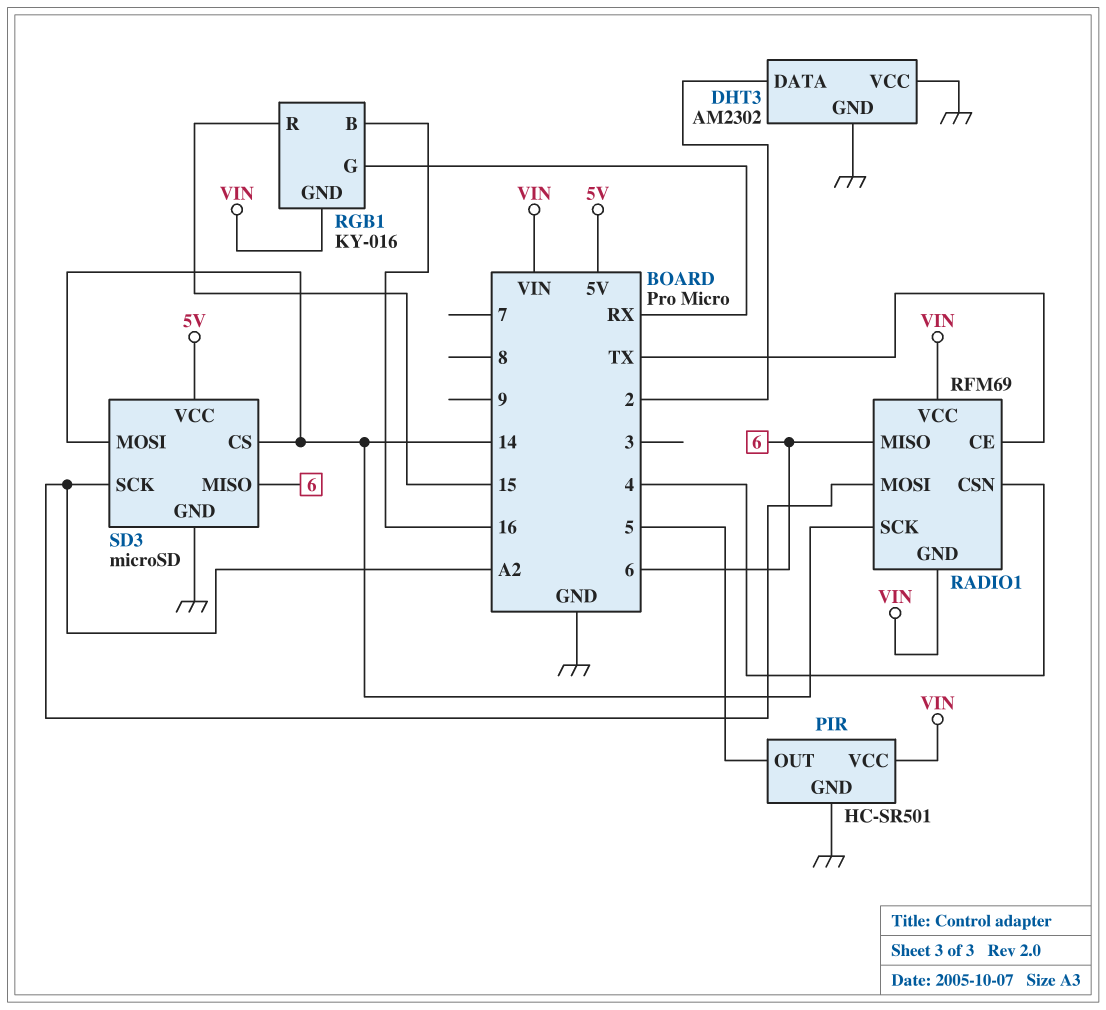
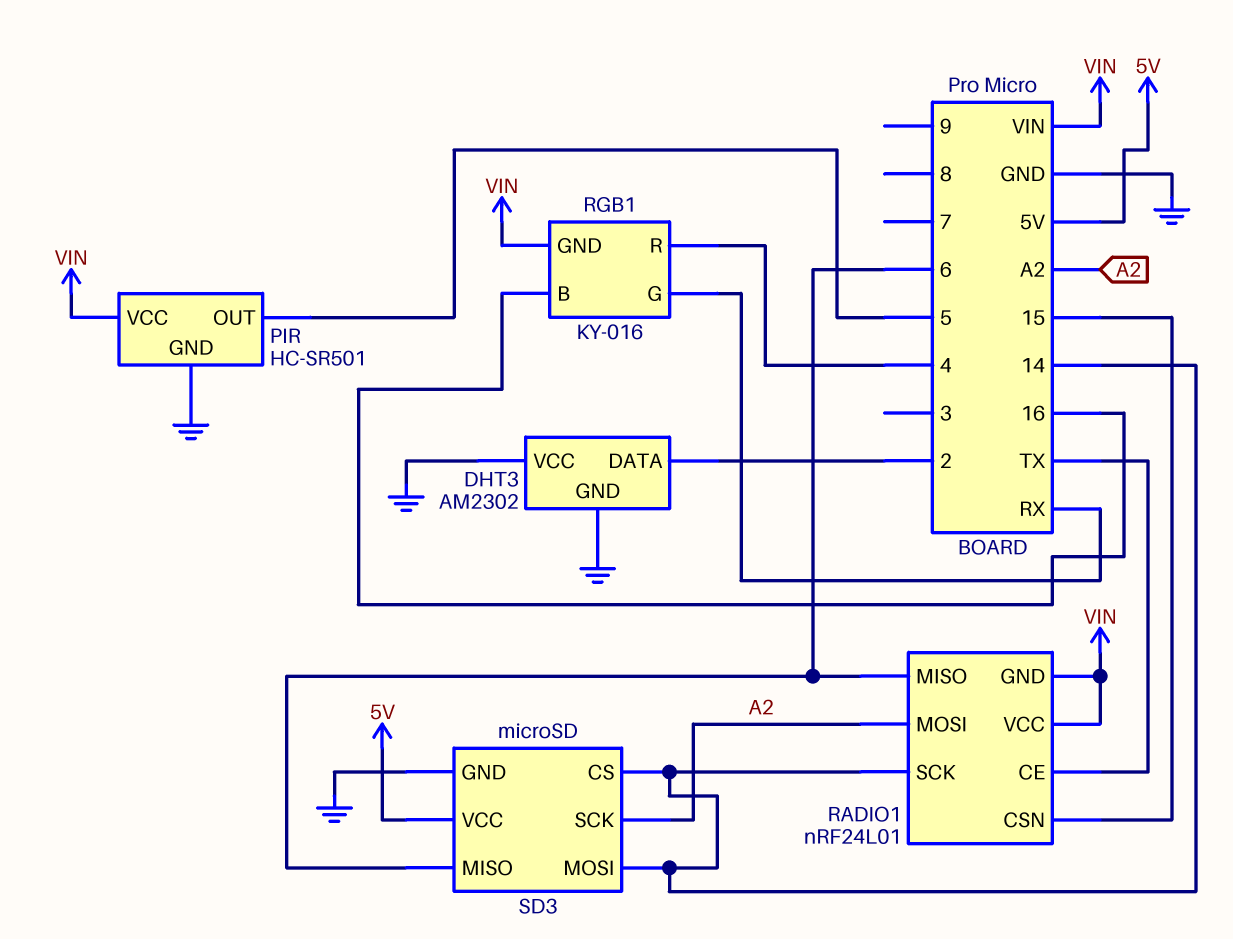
RADIO1: RFM69 -> nRF24L01
RADIO1 pin CSN: 4 -> 15
RGB1 pin R: 15 -> 4

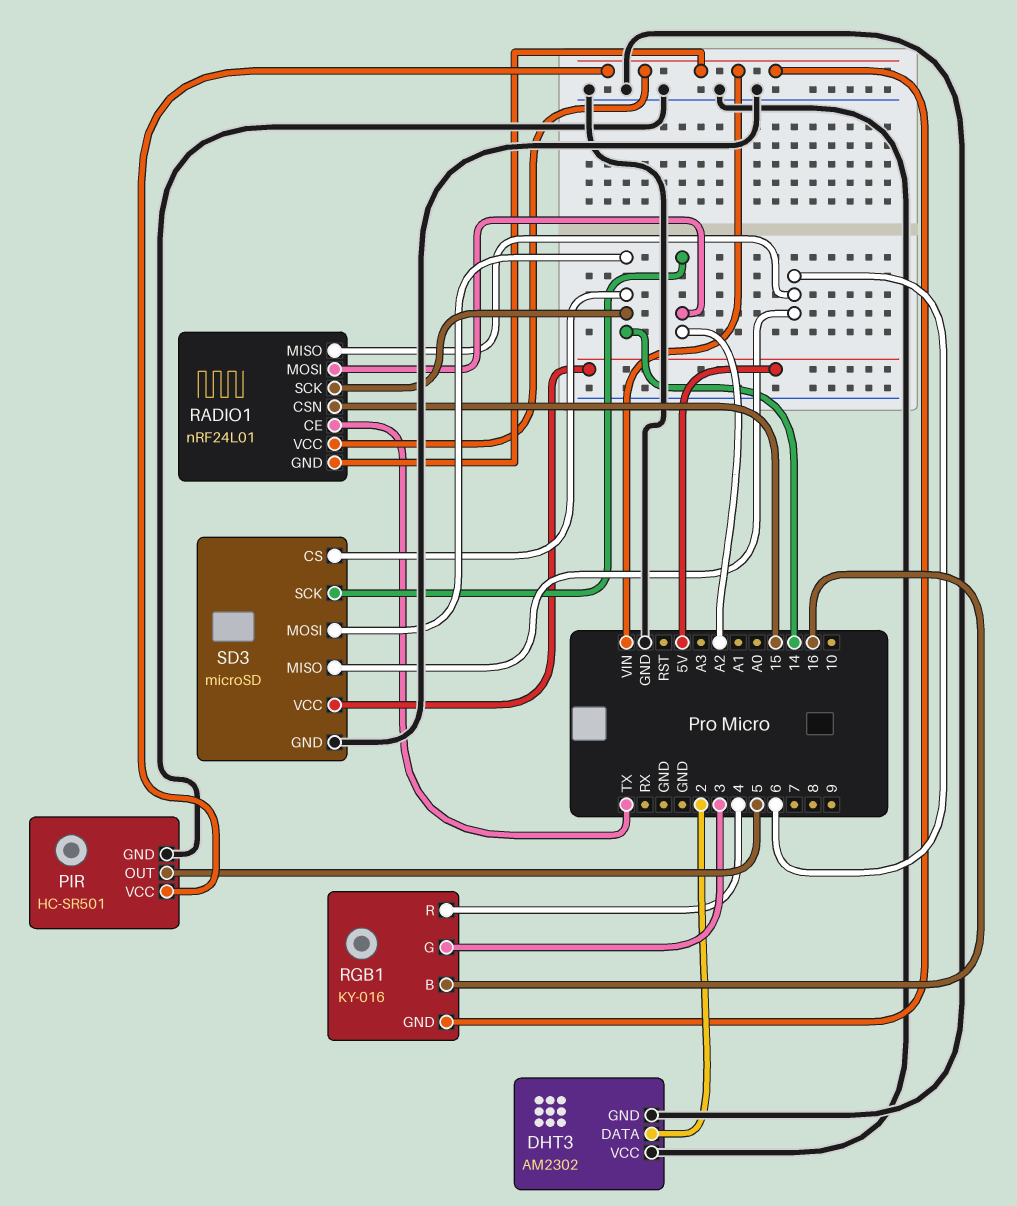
RGB1 pin G: RX -> 3

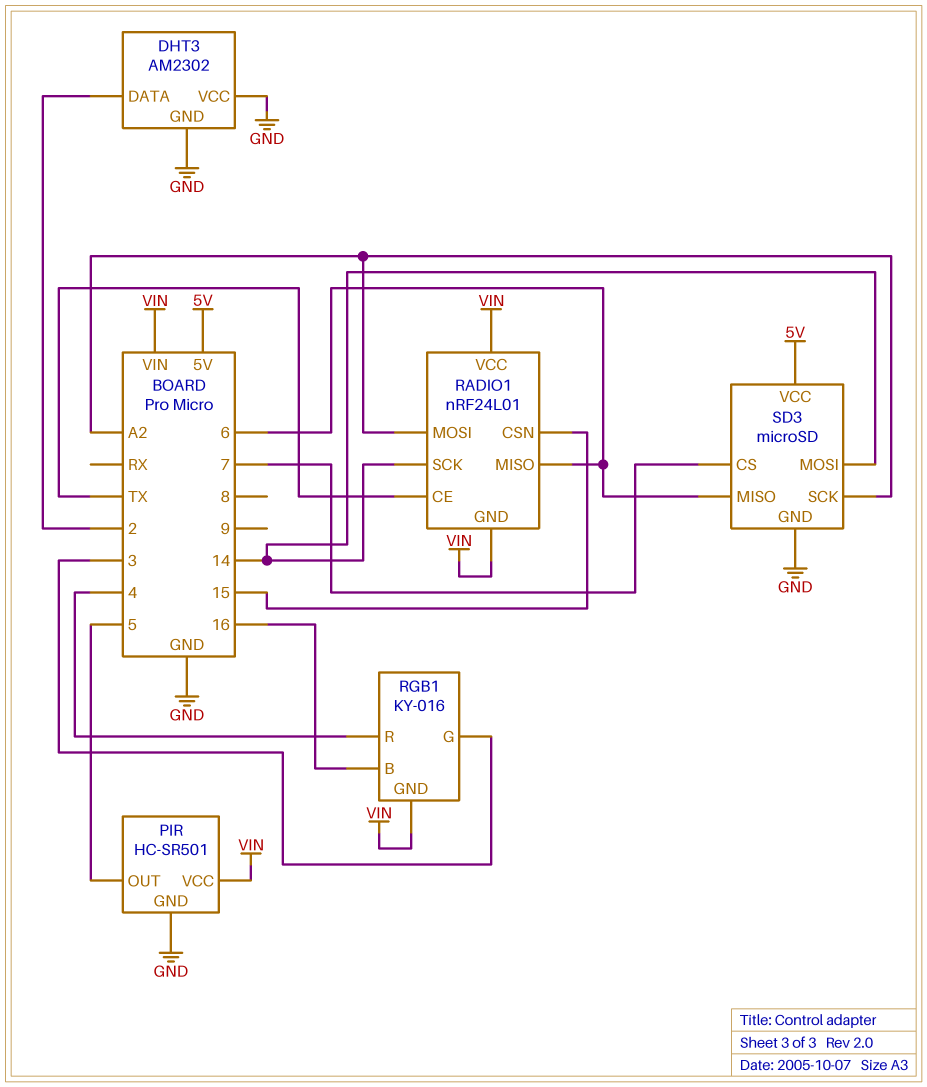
SD3 pin CS: 14 -> 7

